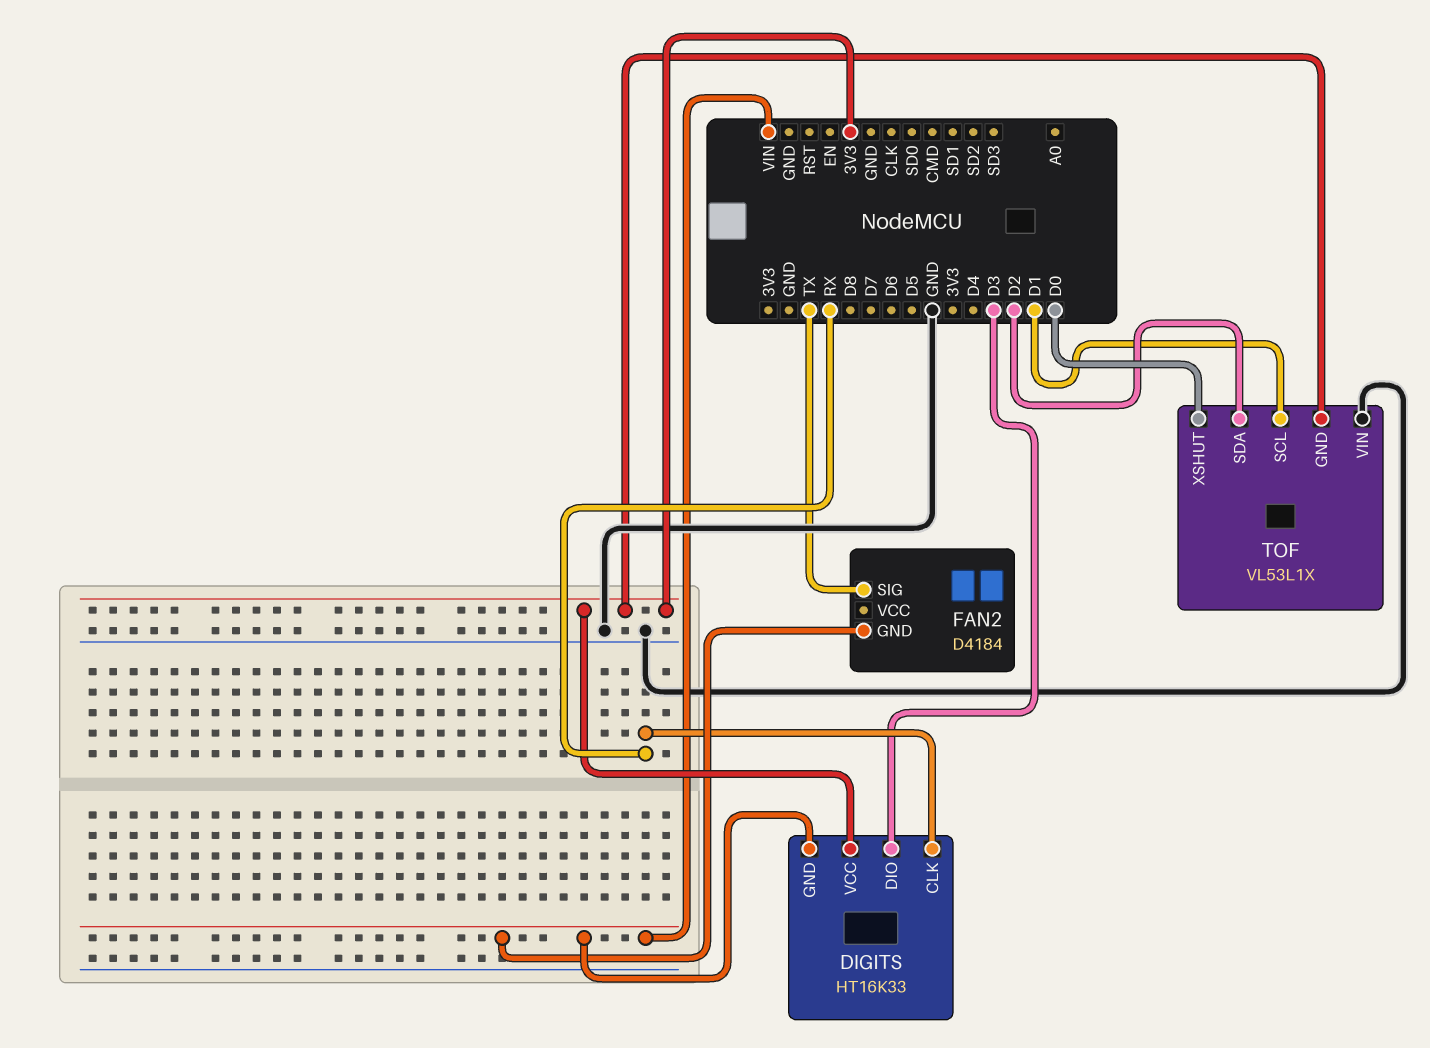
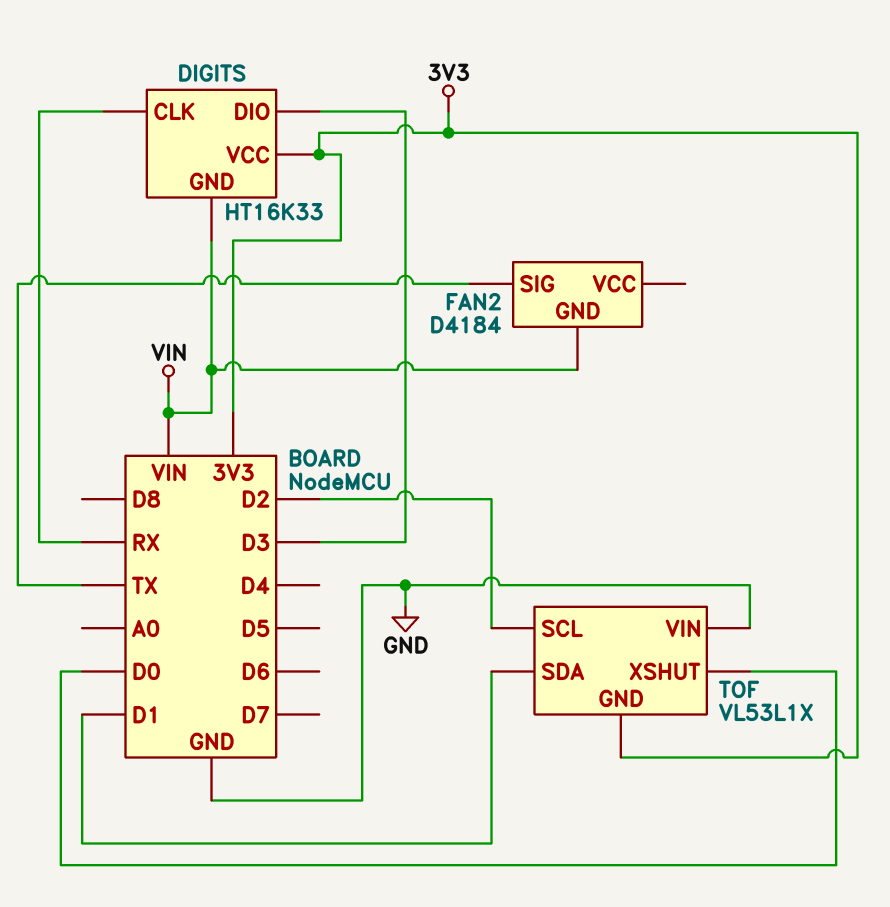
TOF pin SCL: D1 -> D2
TOF pin SDA: D2 -> D1

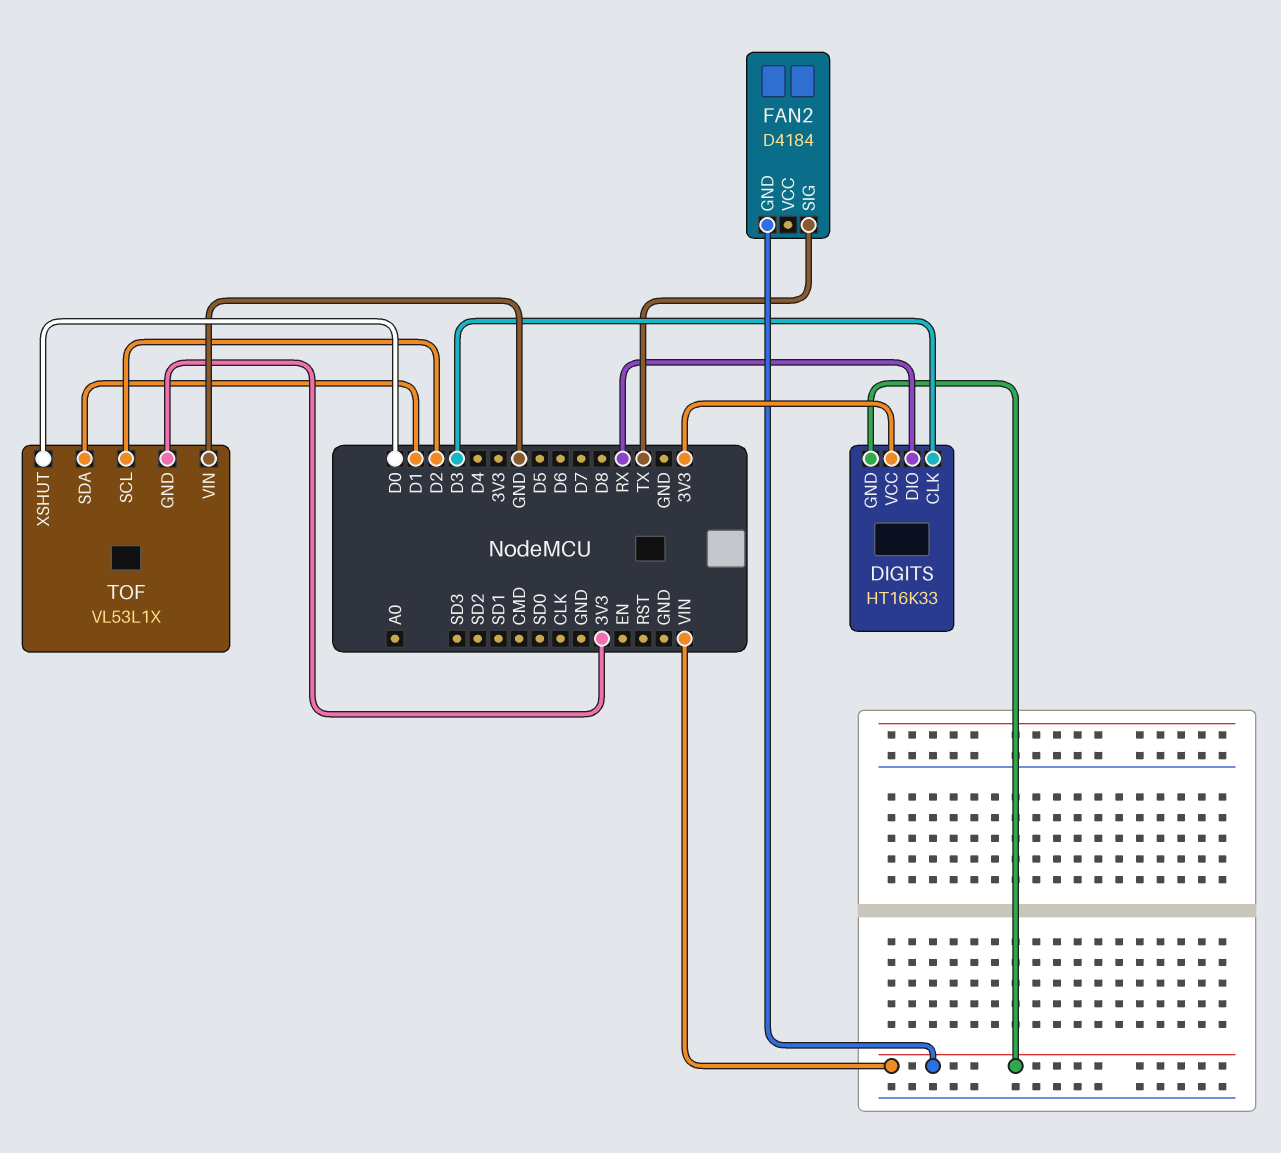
DIGITS pin CLK: RX -> D3
DIGITS pin DIO: D3 -> RX

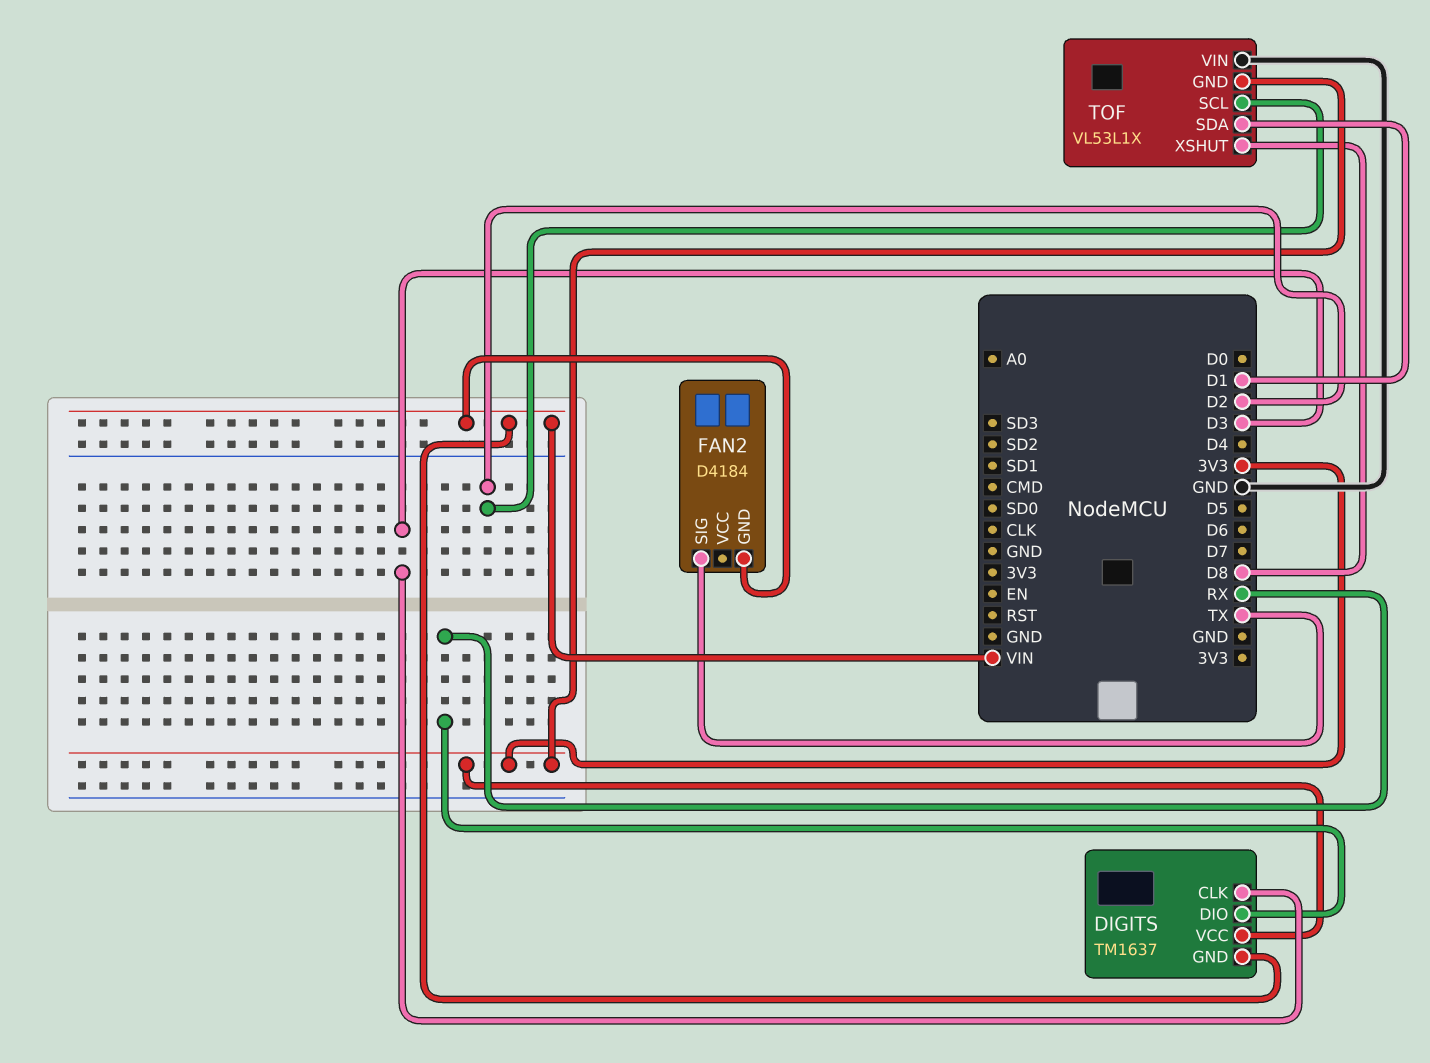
DIGITS: HT16K33 -> TM1637
TOF pin XSHUT: D0 -> D8

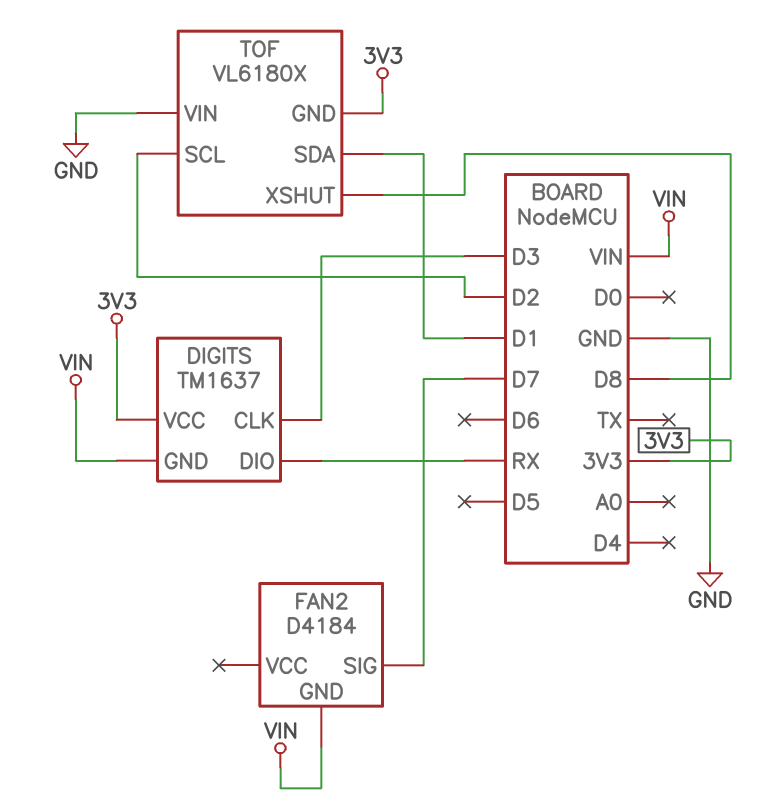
FAN2 pin SIG: TX -> D7
TOF: VL53L1X -> VL6180X

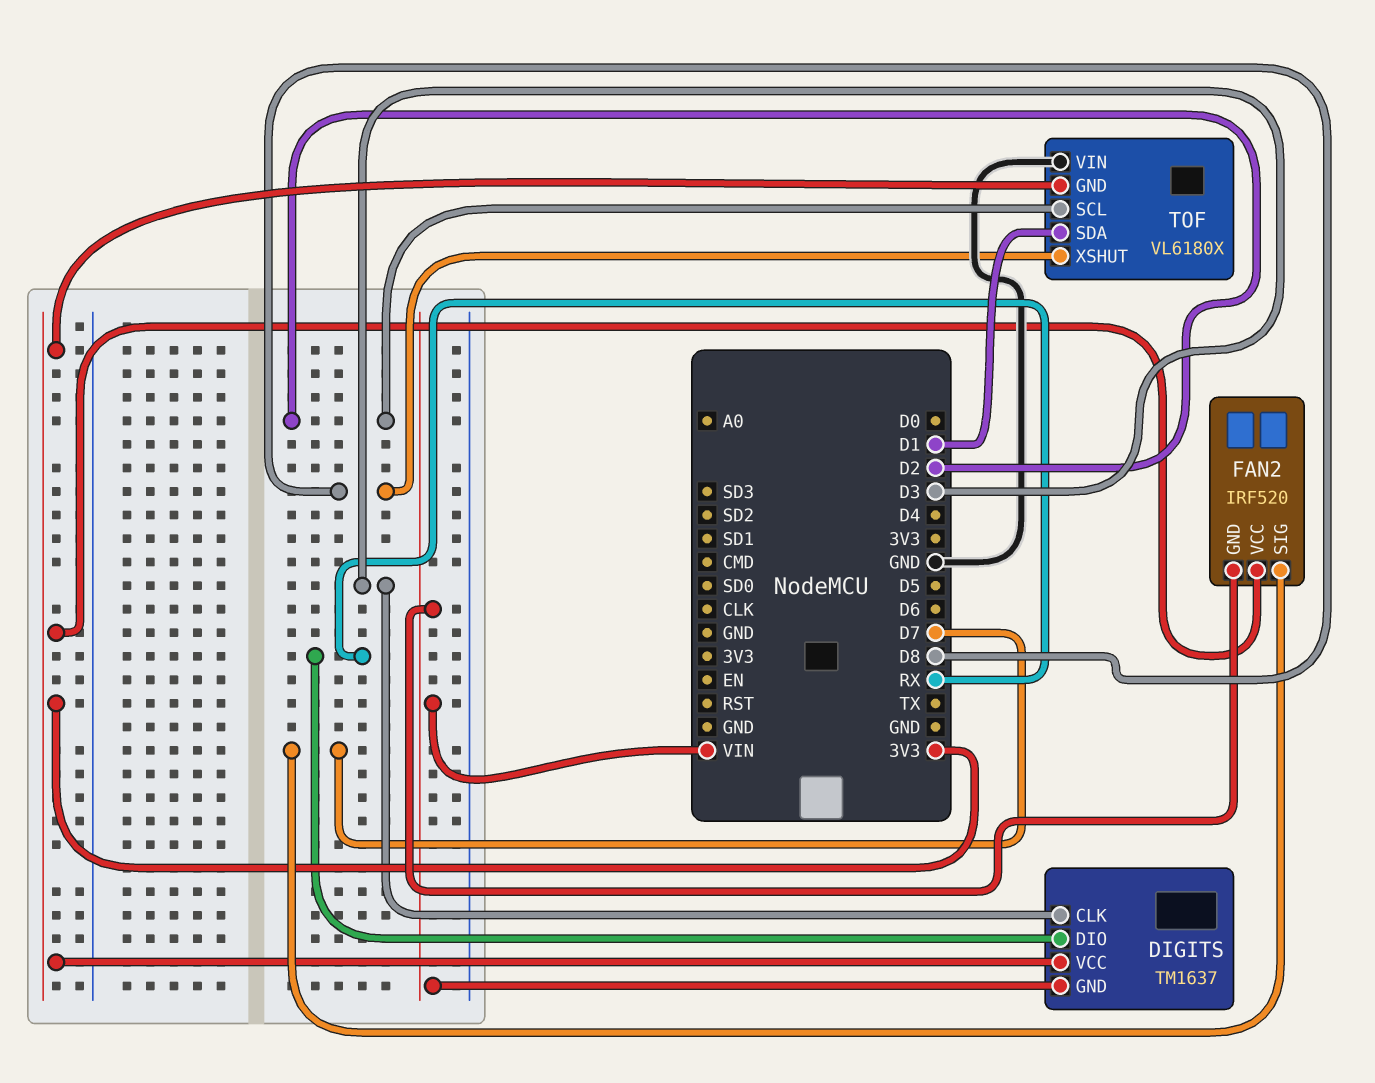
FAN2: D4184 -> IRF520
FAN2 pin VCC: none -> 3V3

